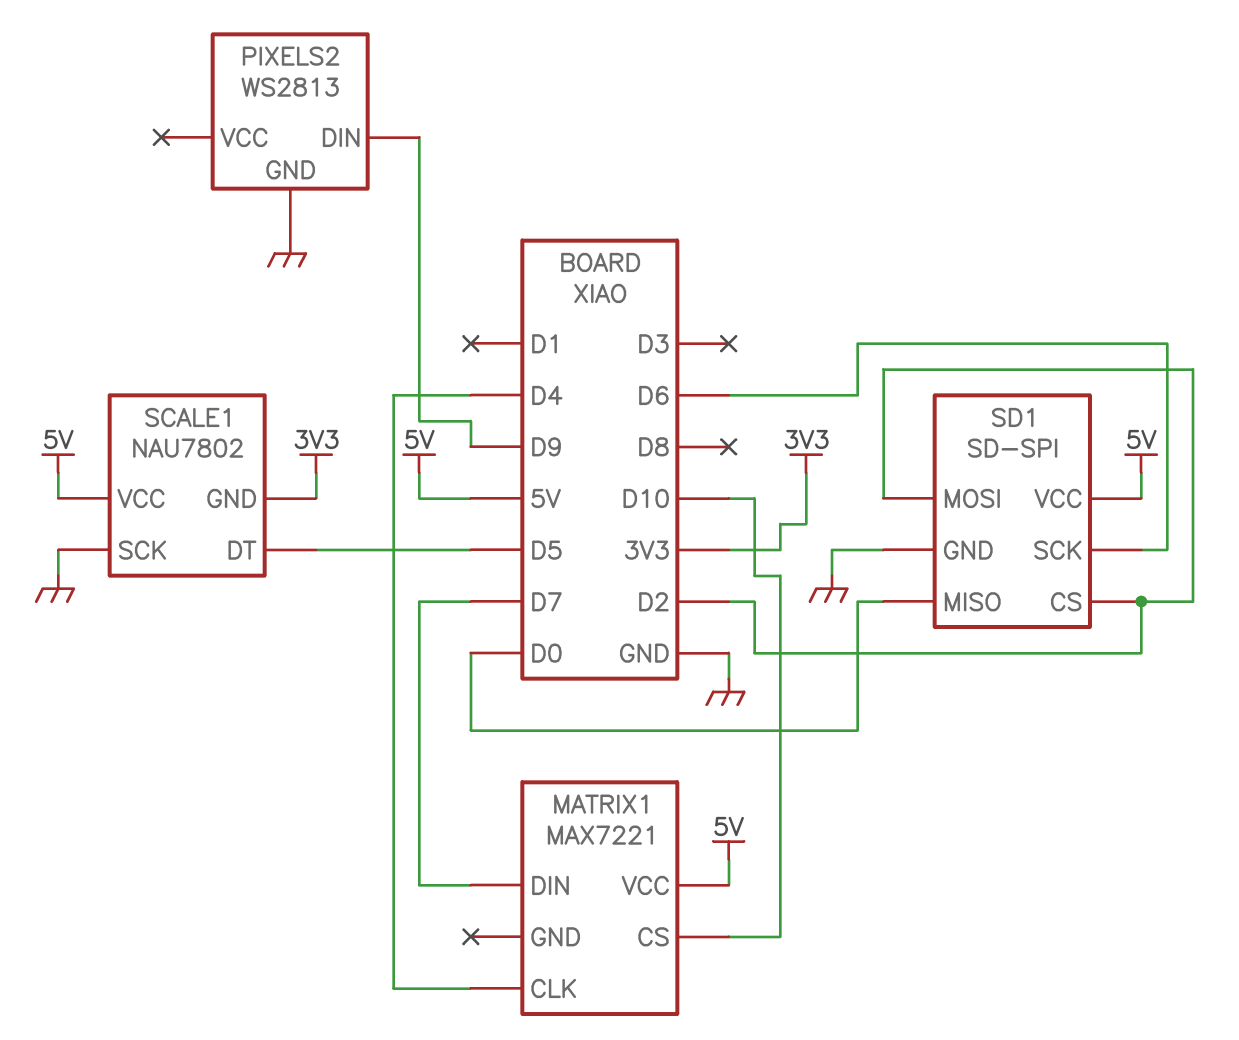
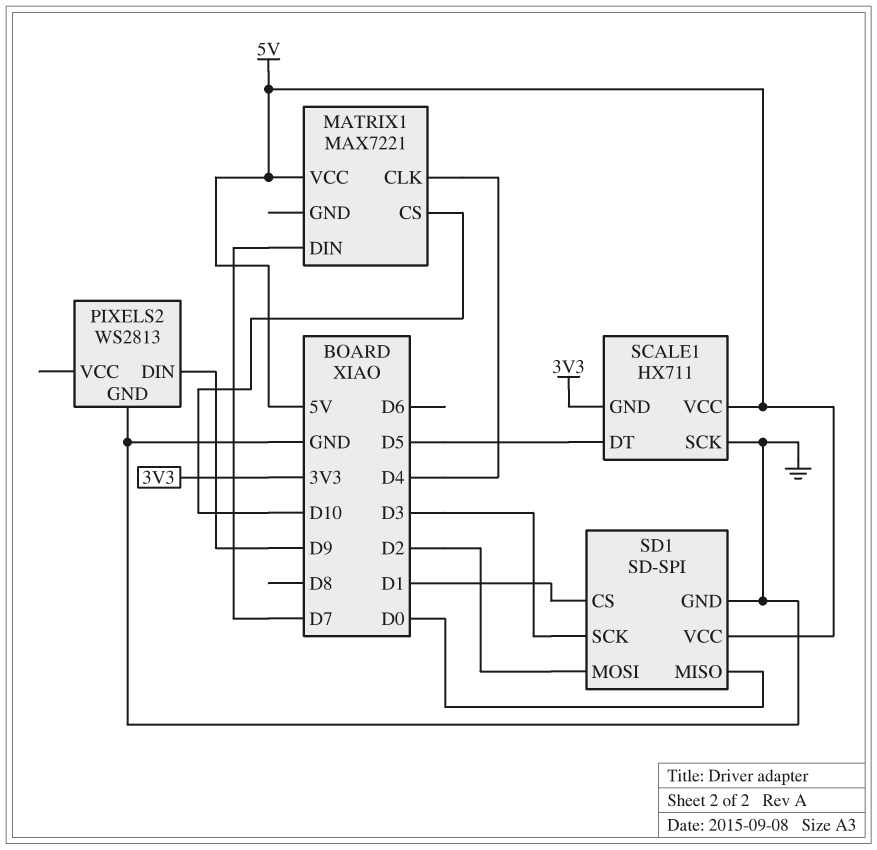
SCALE1: NAU7802 -> HX711
SD1 pin CS: D2 -> D1
SD1 pin SCK: D6 -> D3

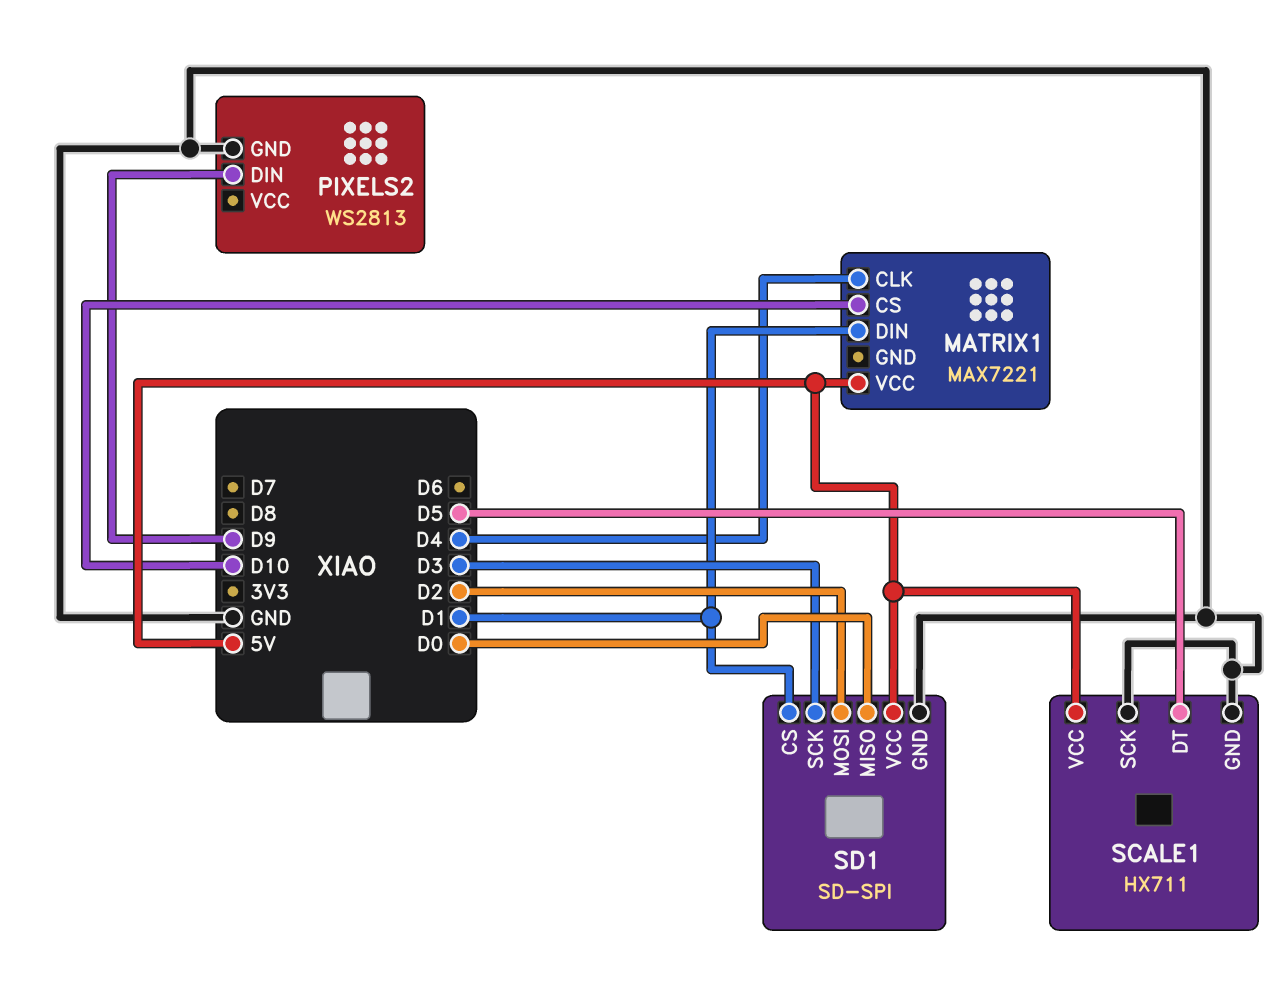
MATRIX1 pin DIN: D7 -> D1
SCALE1 pin GND: 3V3 -> GND

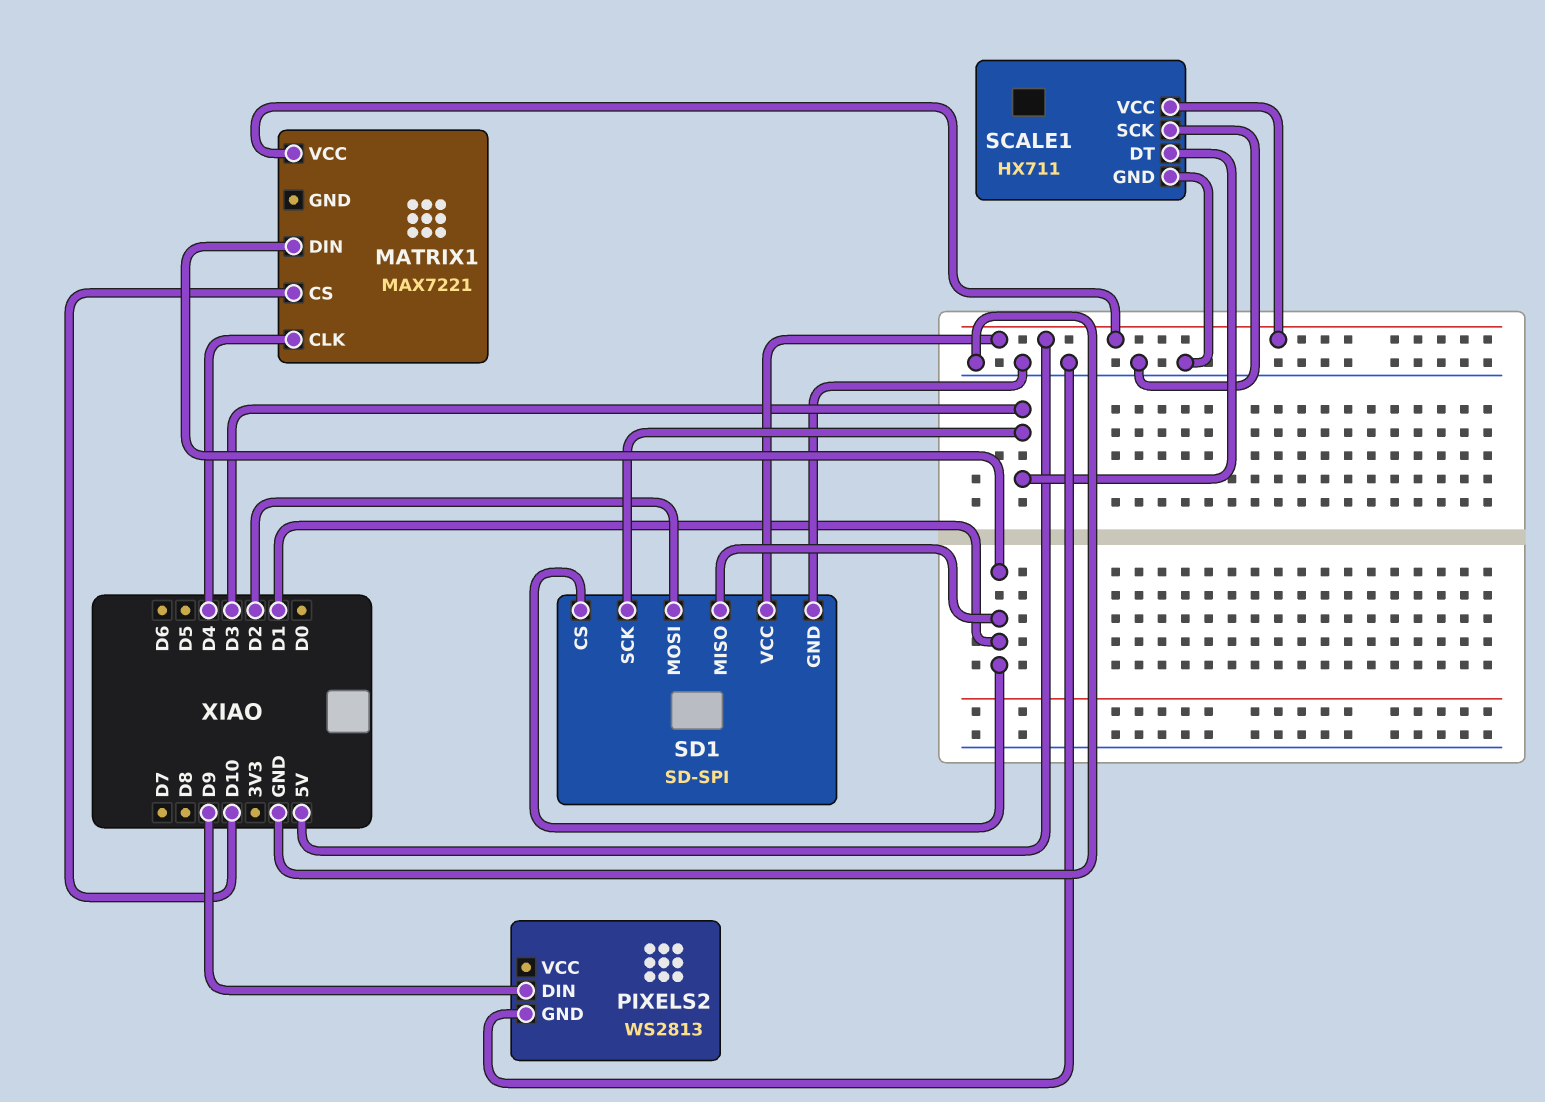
SCALE1 pin DT: D5 -> D3
SD1 pin MISO: D0 -> D1

